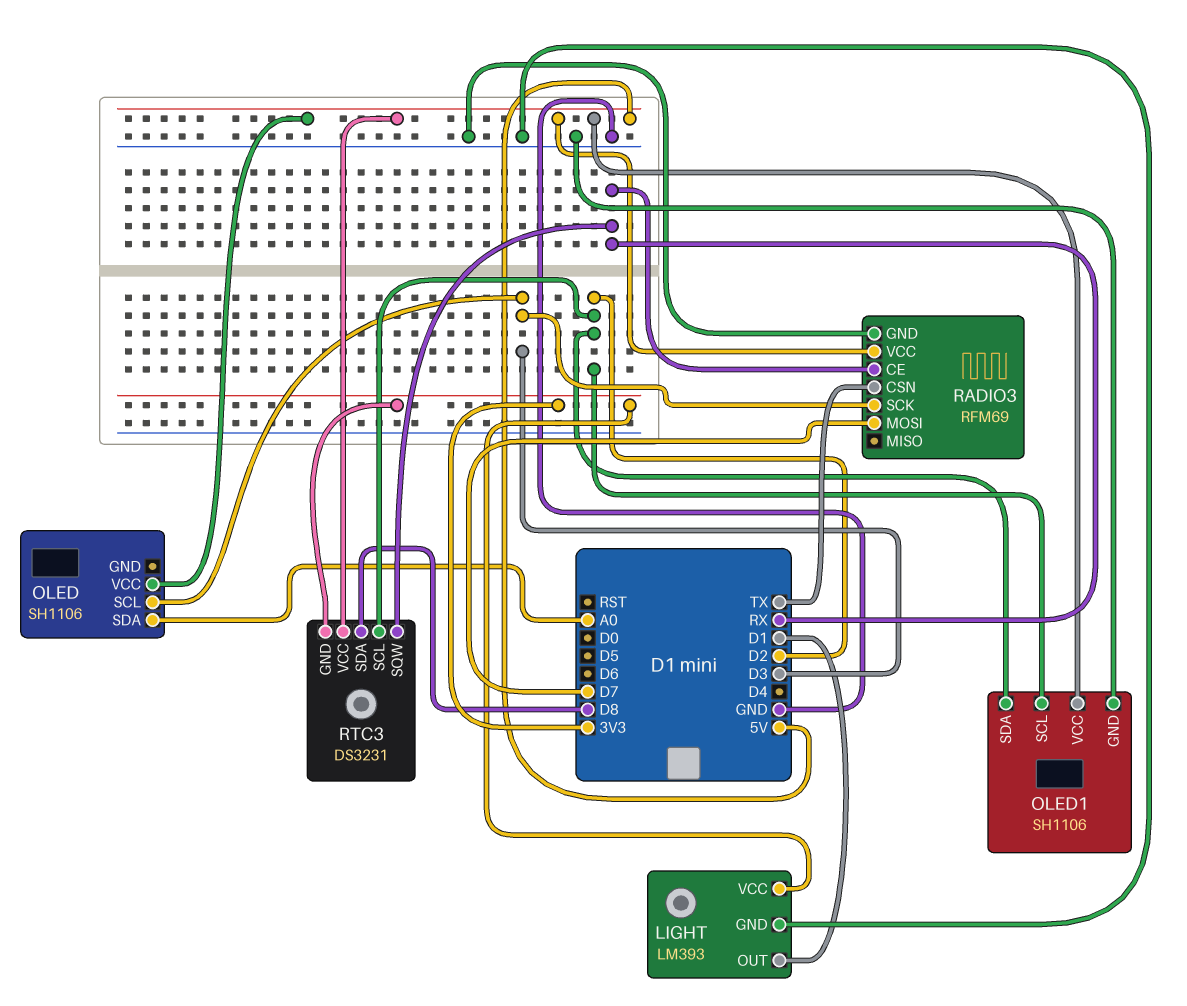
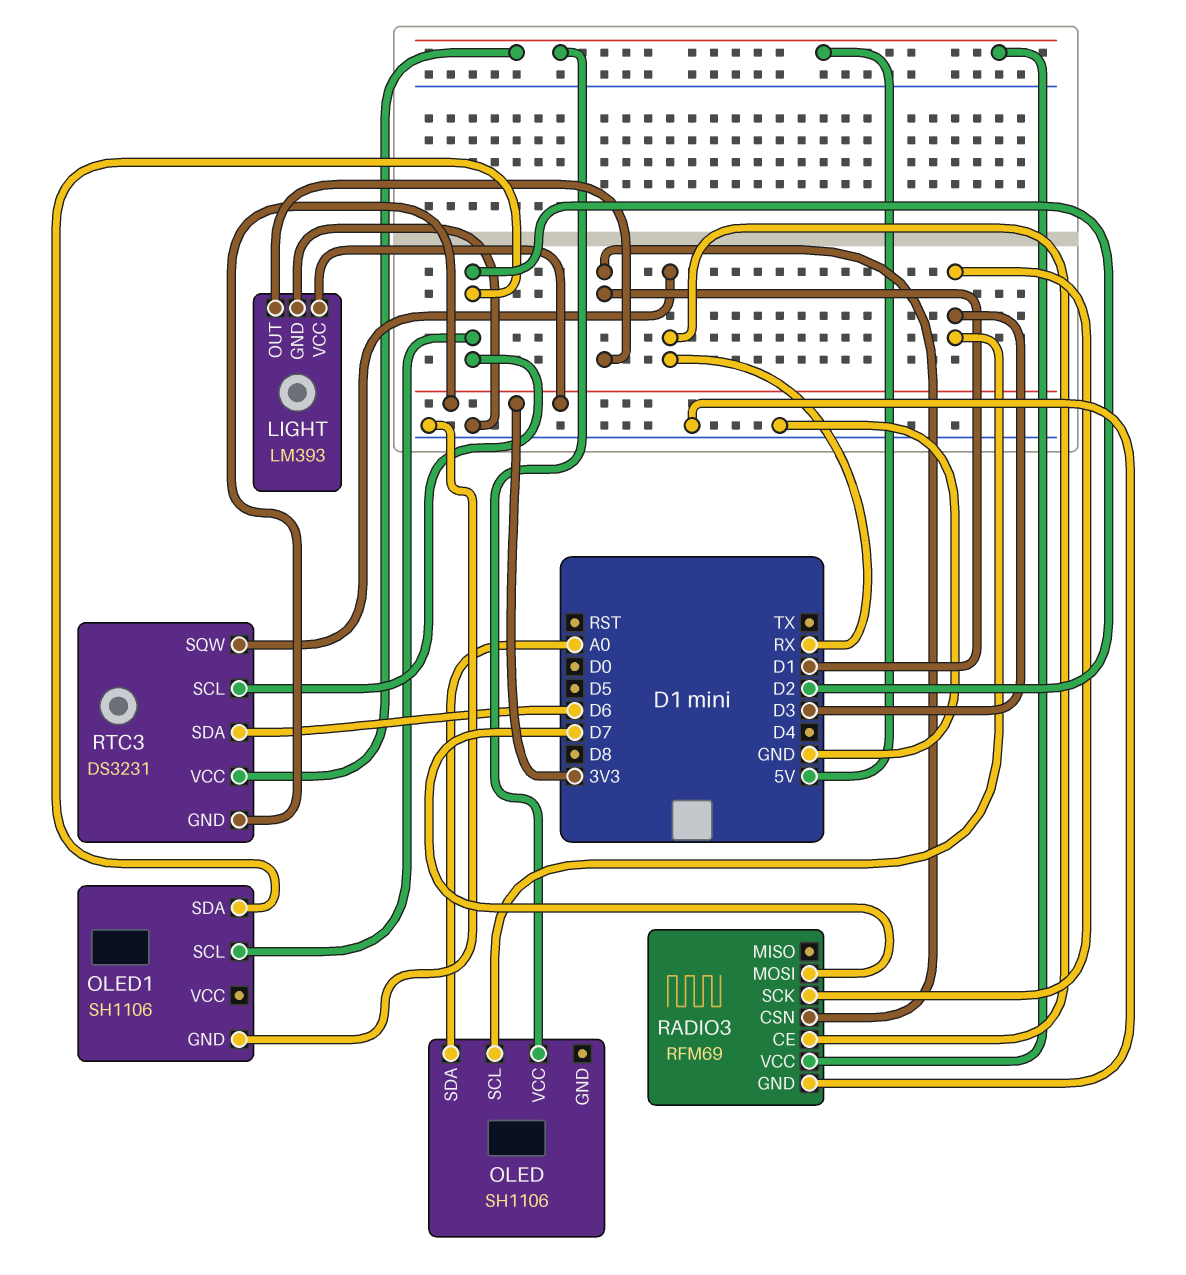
OLED1 pin VCC: 5V -> none
RADIO3 pin CSN: TX -> D1
RTC3 pin SDA: D8 -> D6

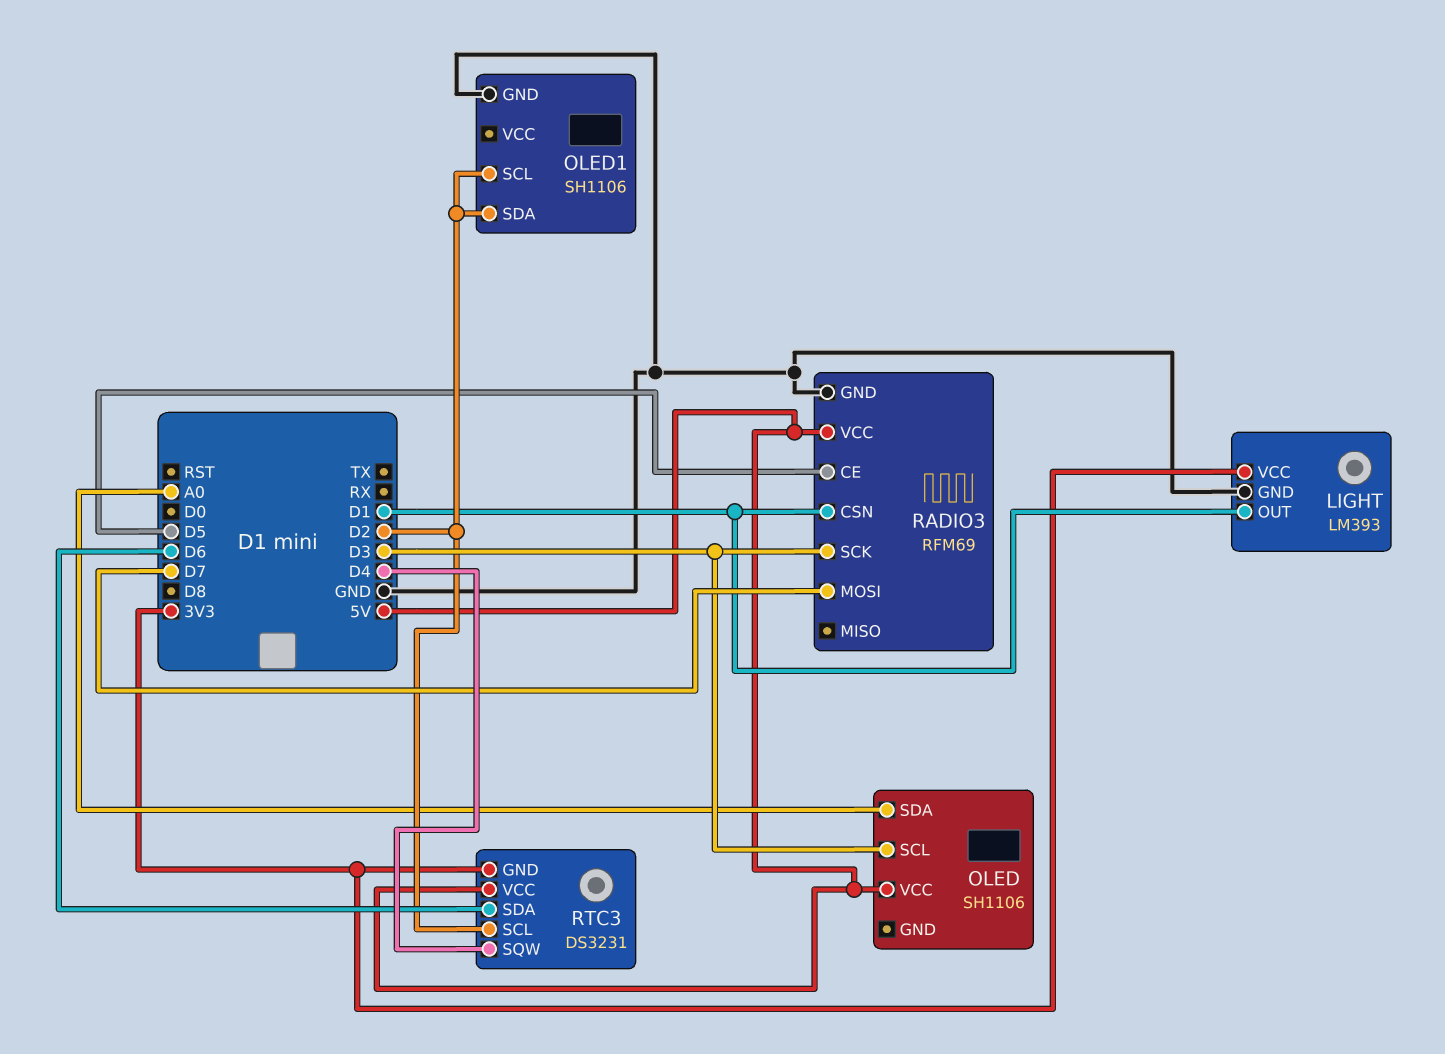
RADIO3 pin CE: RX -> D5
RTC3 pin SQW: RX -> D4

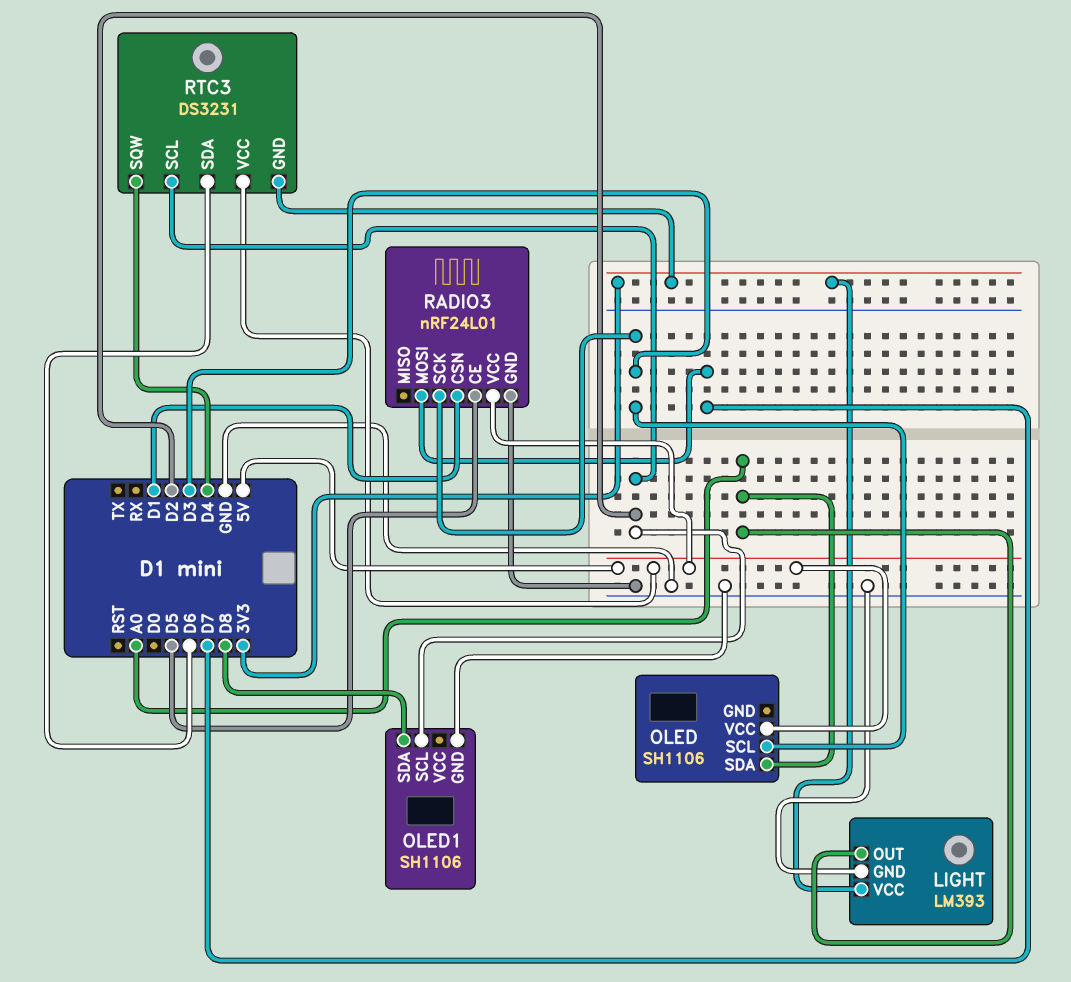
LIGHT pin OUT: D1 -> A0
OLED1 pin SDA: D2 -> D8
RADIO3: RFM69 -> nRF24L01

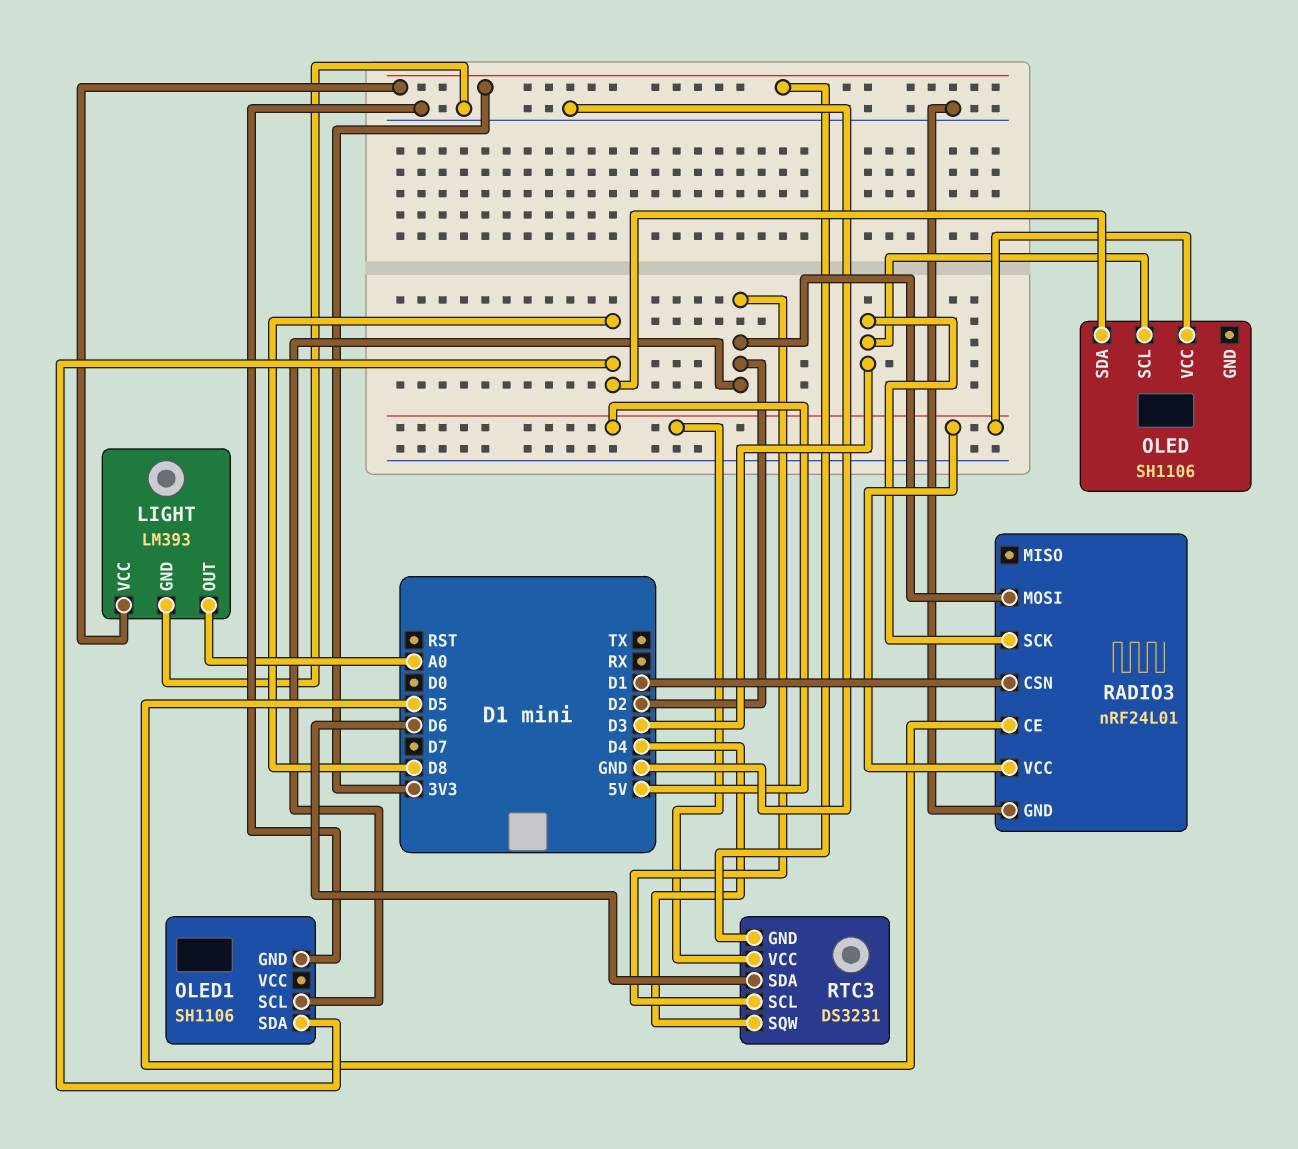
OLED pin SDA: A0 -> D8
RADIO3 pin MOSI: D7 -> D2

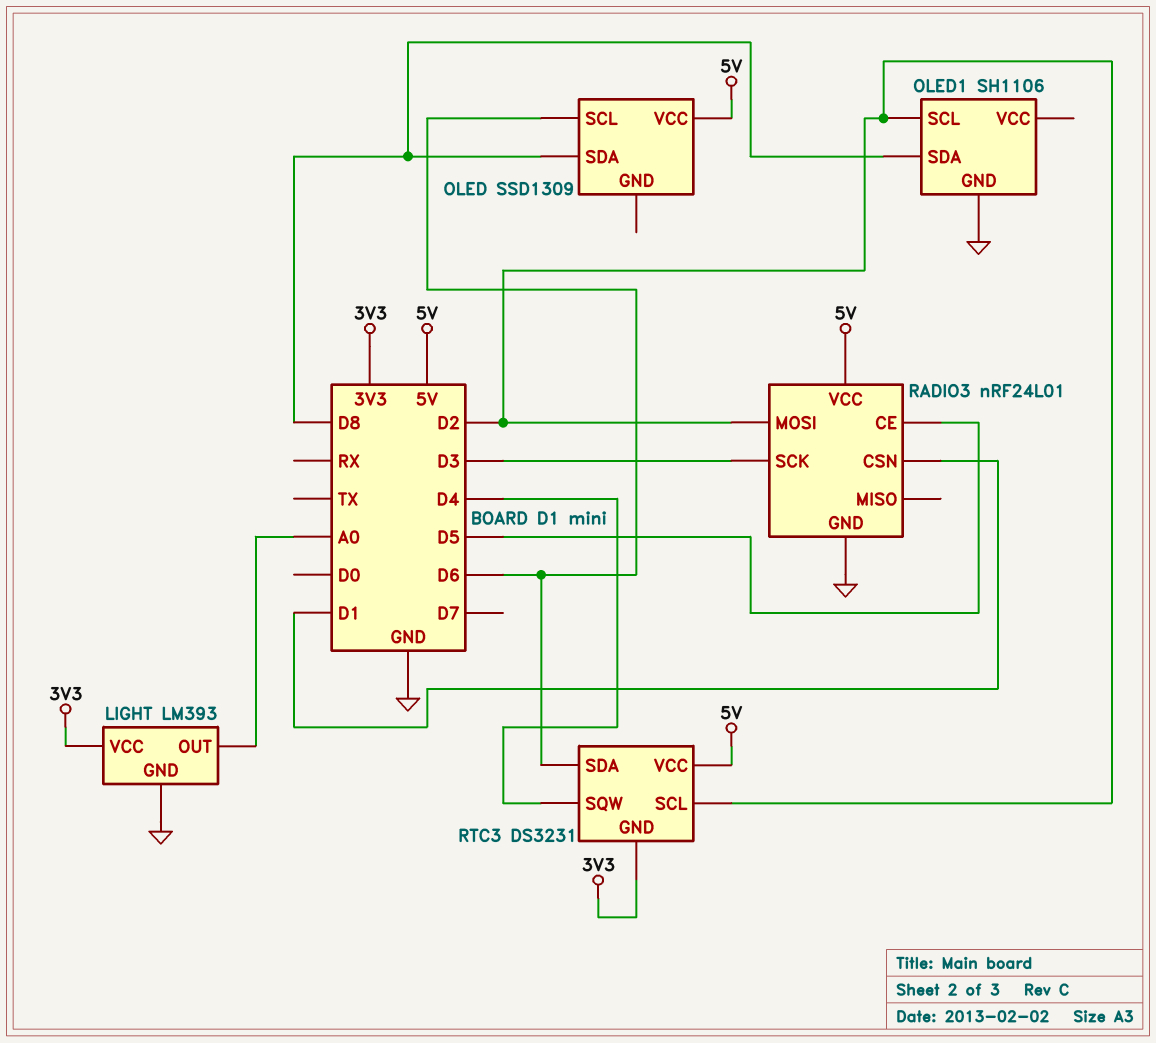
OLED: SH1106 -> SSD1309
OLED pin SCL: D3 -> D6

